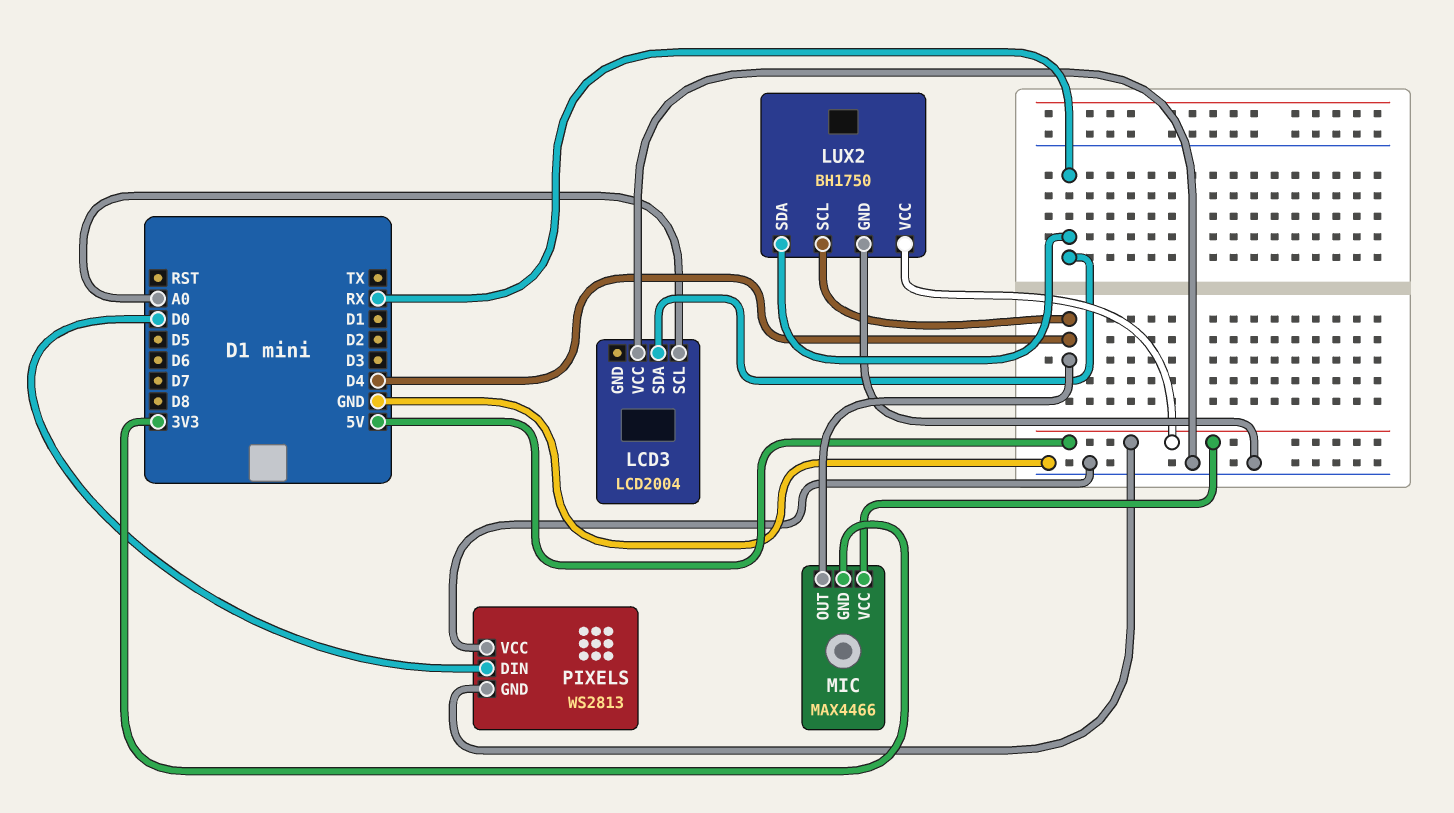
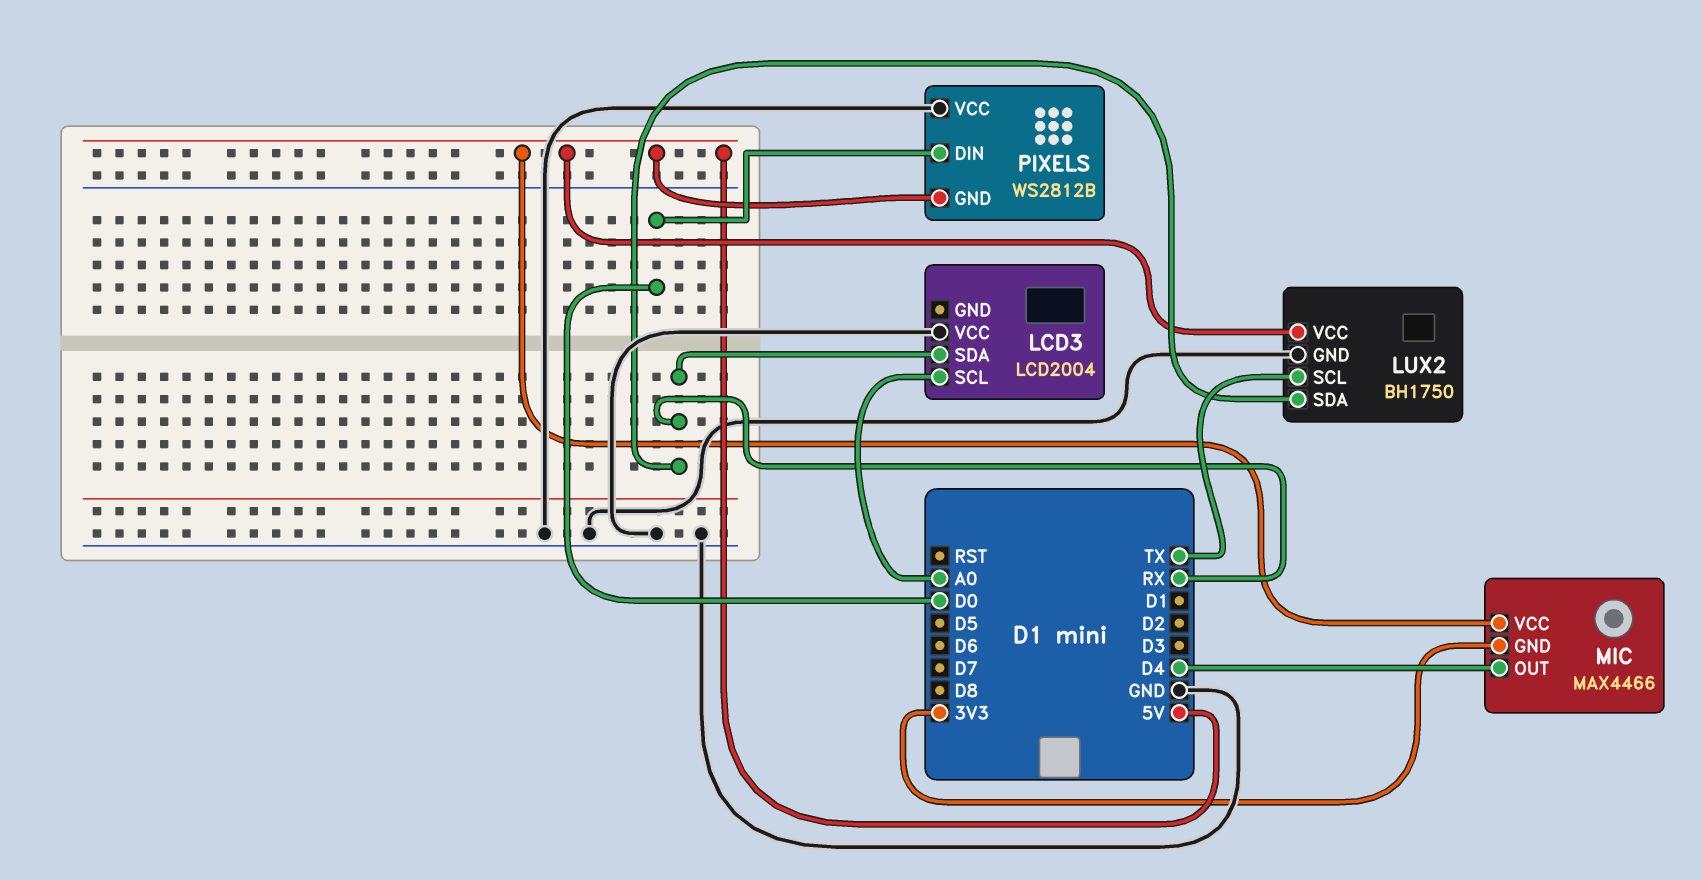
LUX2 pin SCL: D4 -> TX
PIXELS: WS2813 -> WS2812B

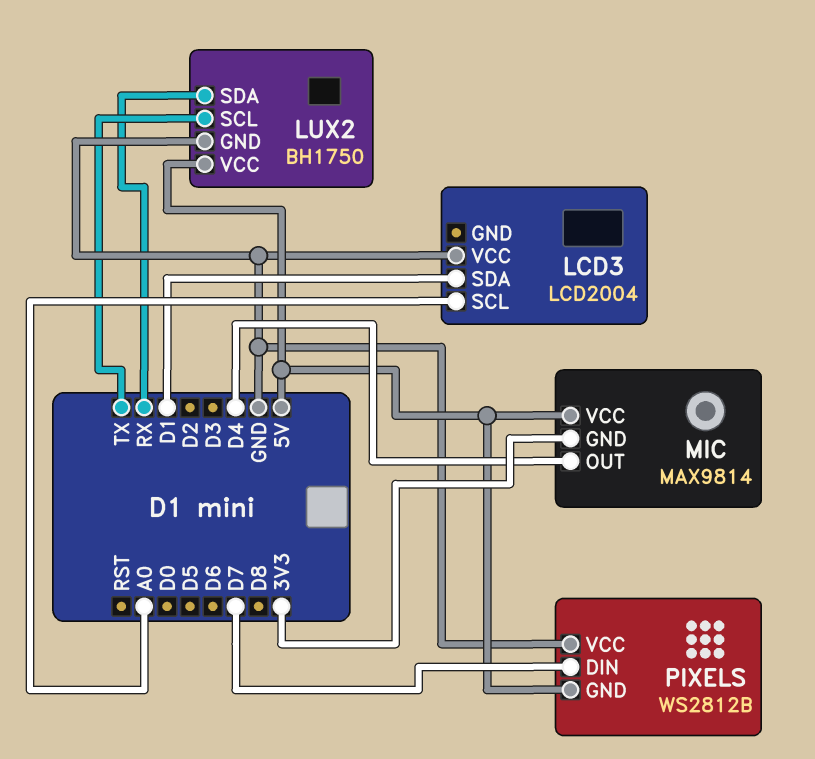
LCD3 pin SDA: RX -> D1
MIC: MAX4466 -> MAX9814
PIXELS pin DIN: D0 -> D7

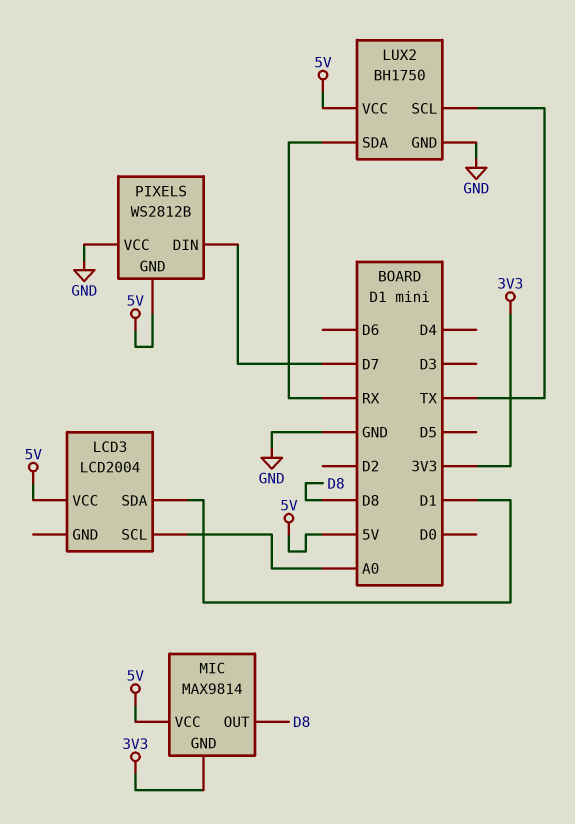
LCD3 pin VCC: GND -> 5V
MIC pin OUT: D4 -> D8

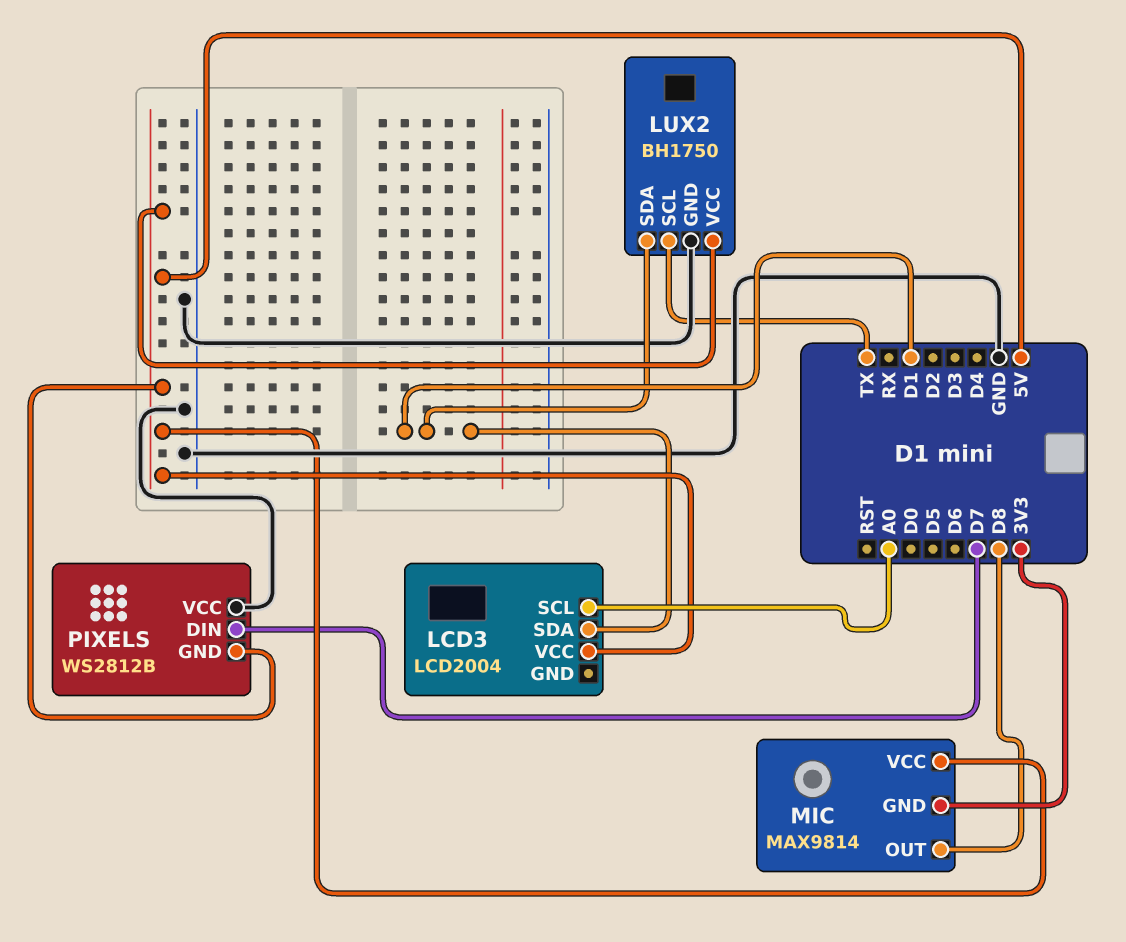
LUX2 pin SDA: RX -> D1

